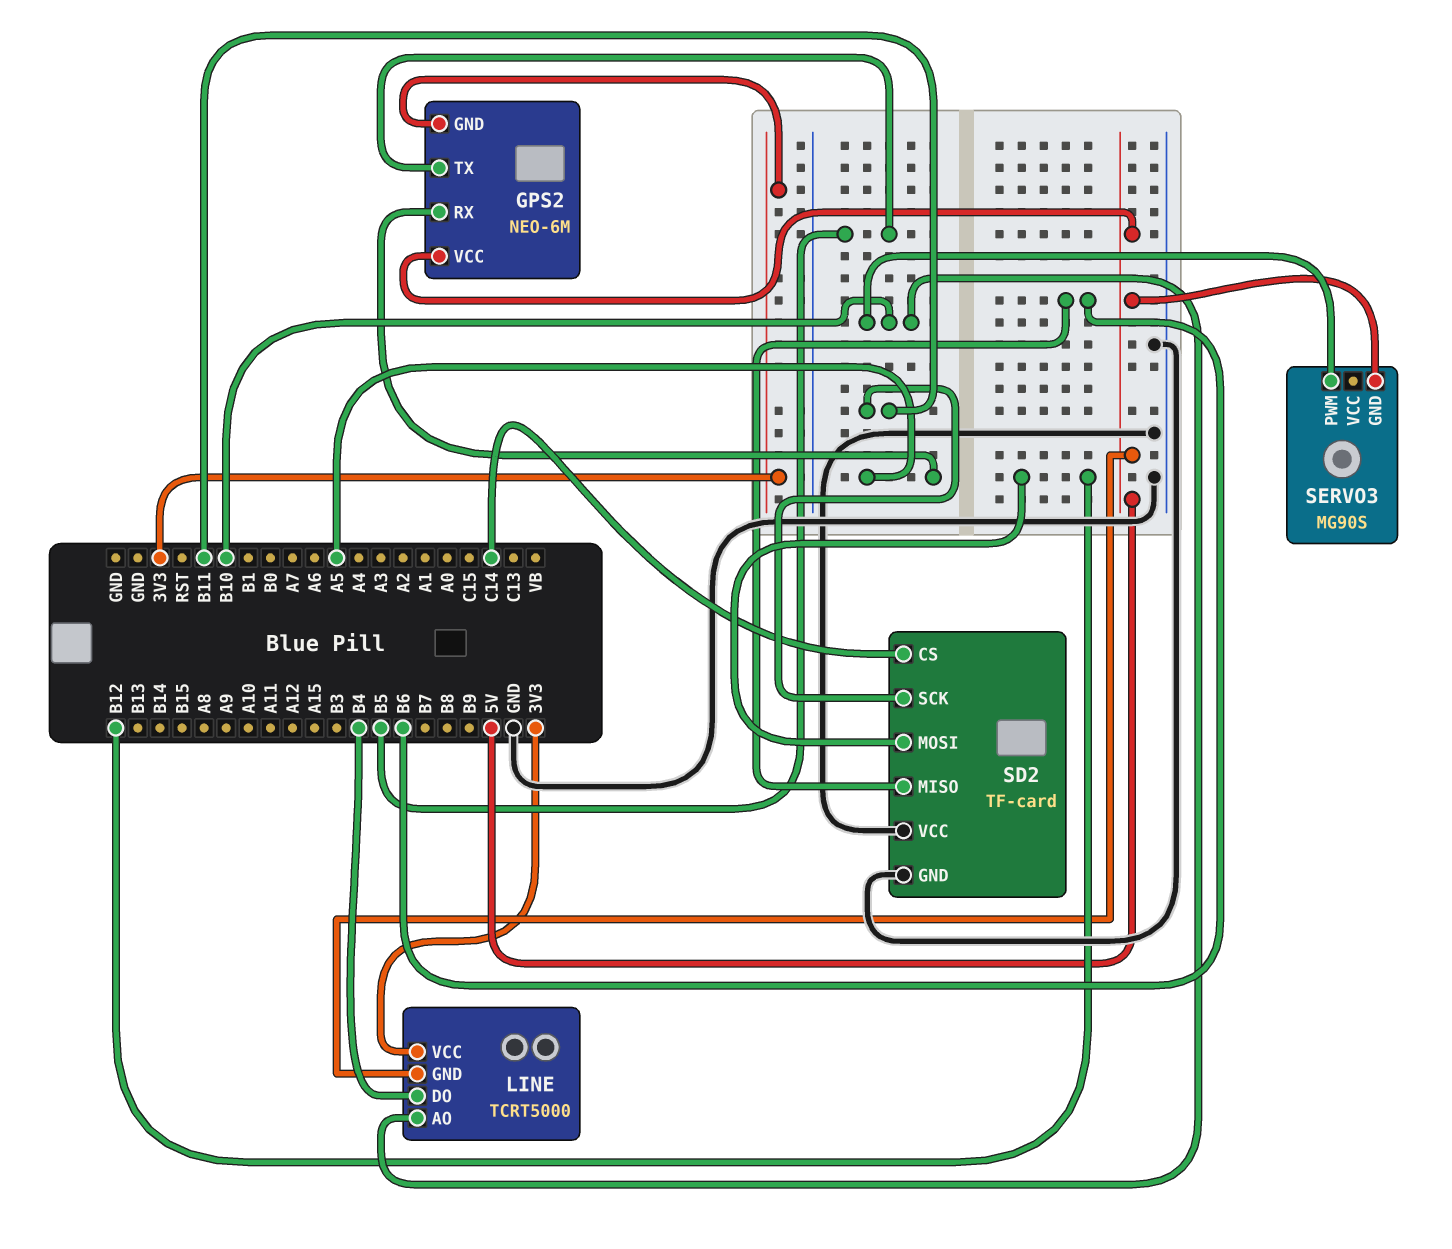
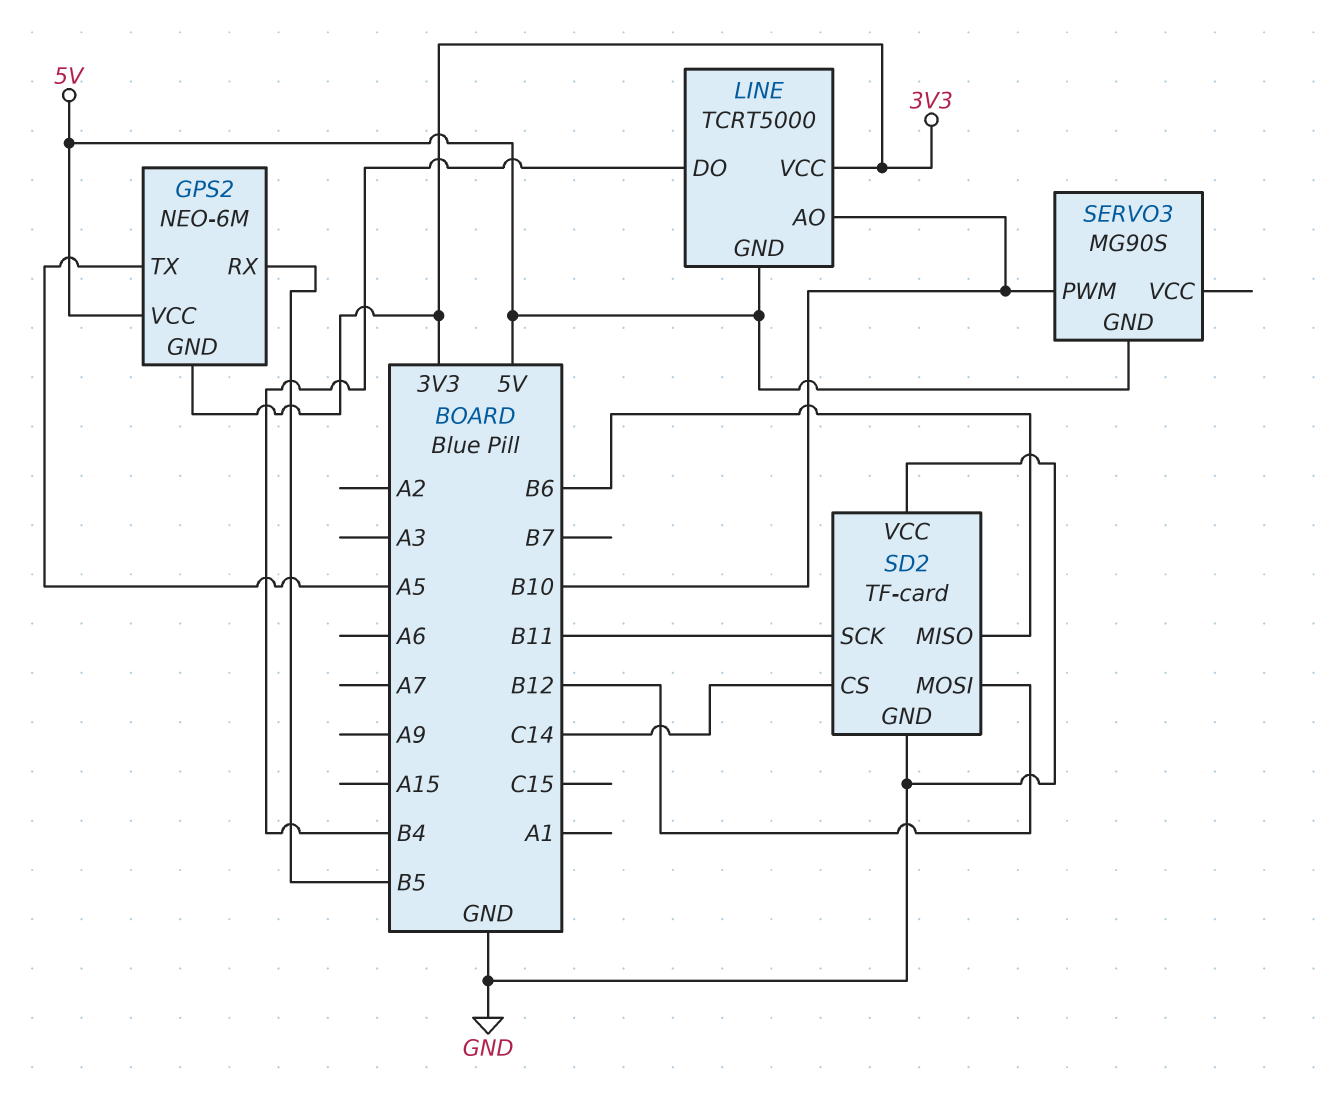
GPS2 pin RX: A5 -> B5
GPS2 pin TX: B5 -> A5

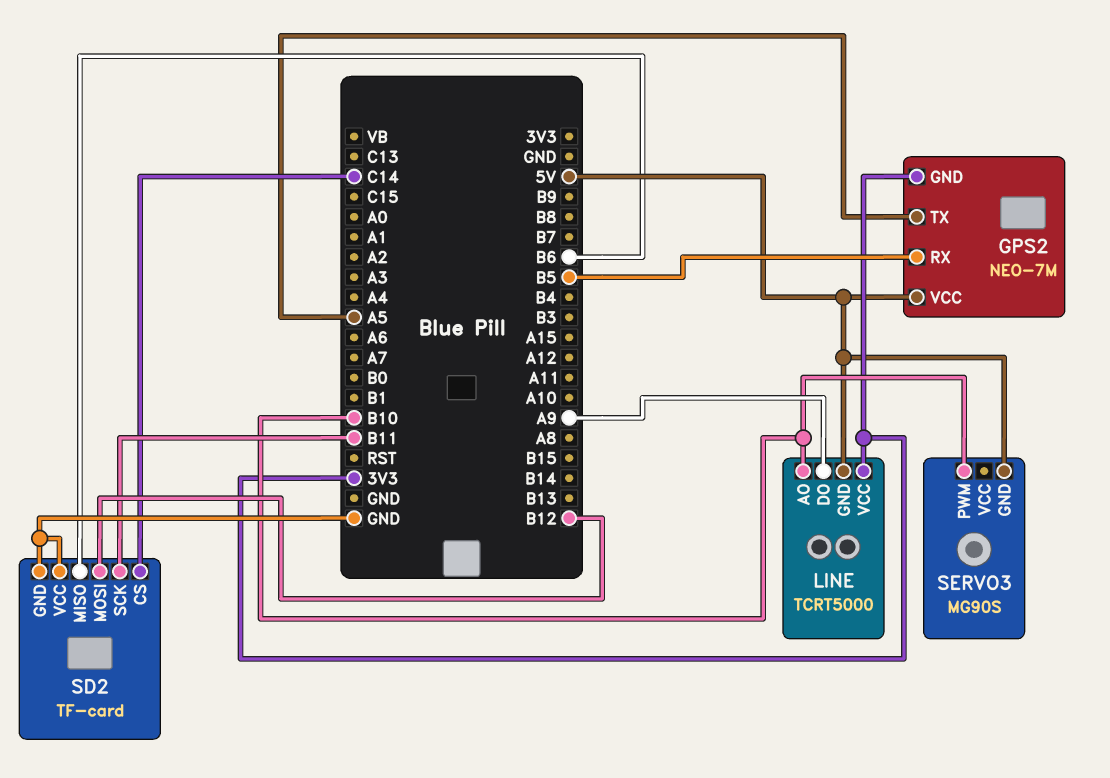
GPS2: NEO-6M -> NEO-7M
LINE pin DO: B4 -> A9

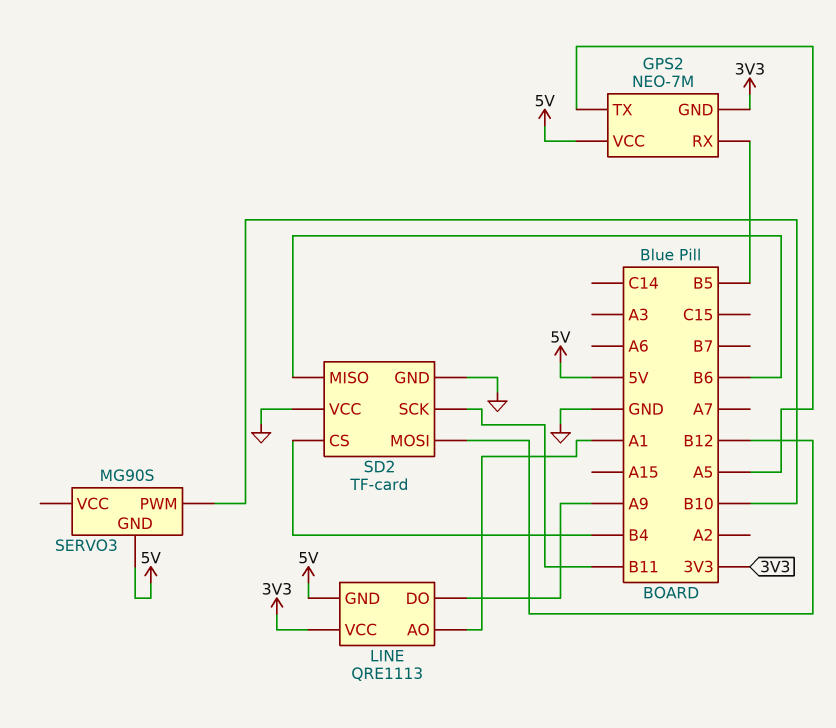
LINE: TCRT5000 -> QRE1113
LINE pin AO: B10 -> A1
SD2 pin CS: C14 -> B4

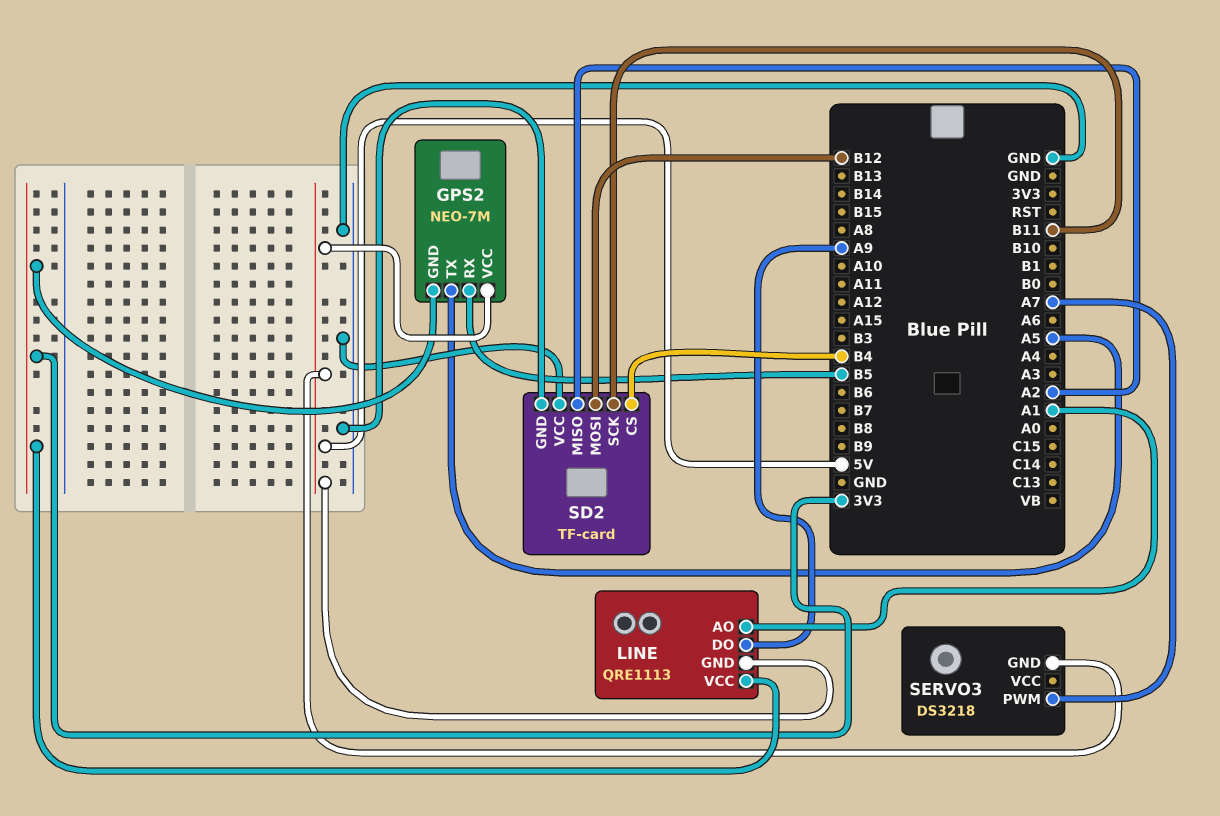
SD2 pin MISO: B6 -> A2
SERVO3: MG90S -> DS3218
SERVO3 pin PWM: B10 -> A7

